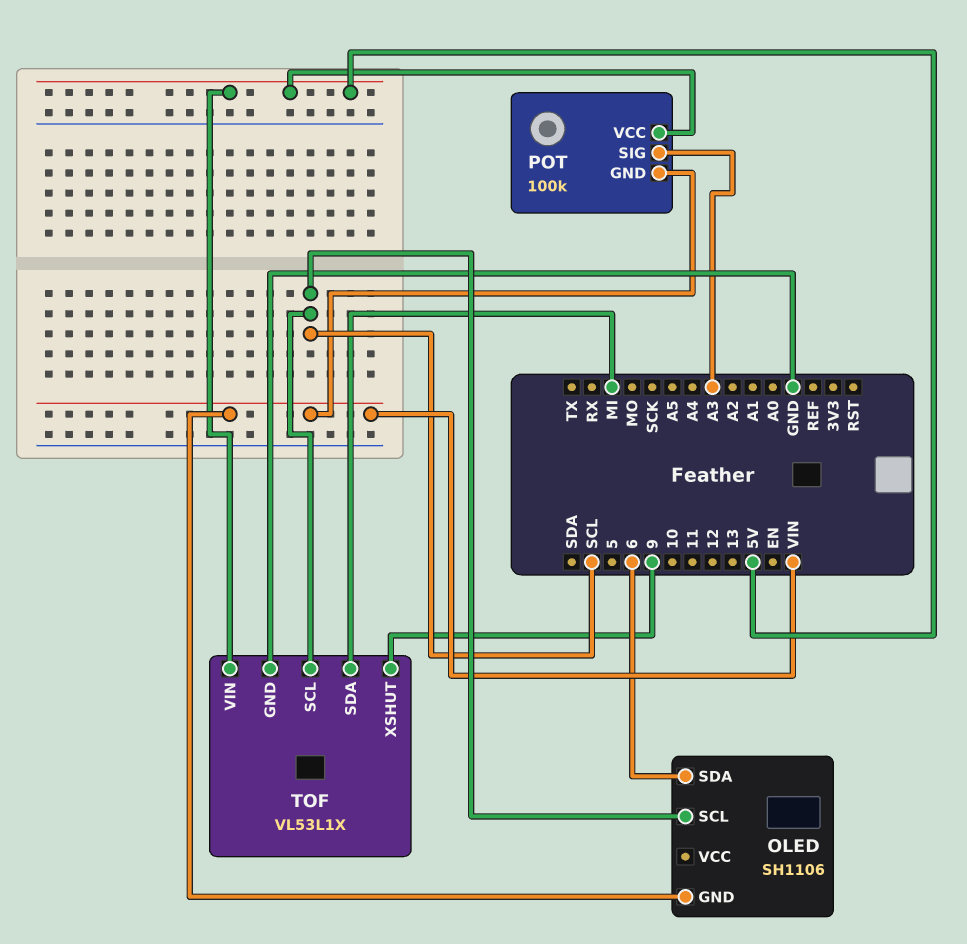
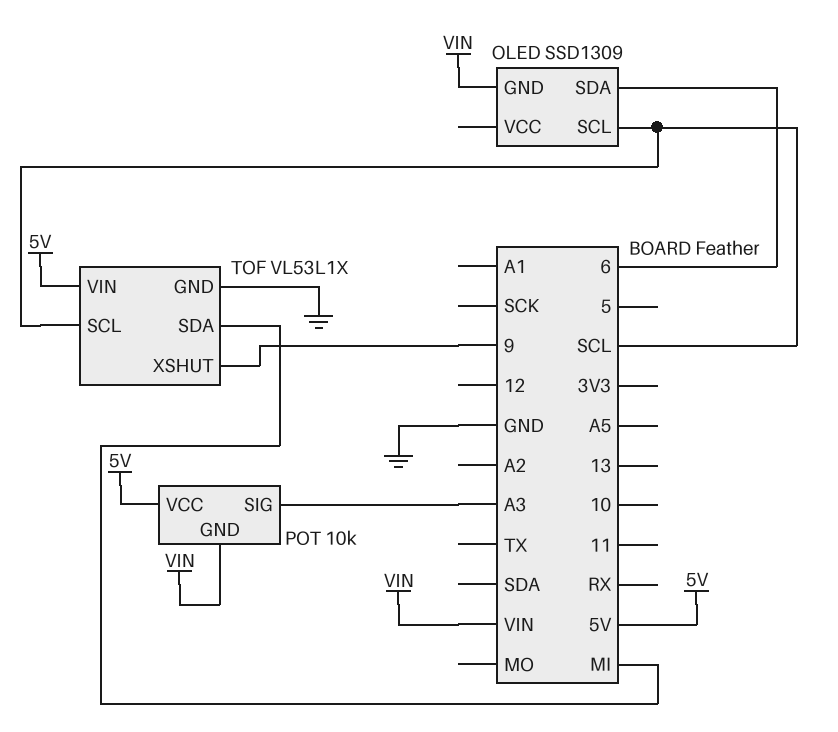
OLED: SH1106 -> SSD1309
POT: 100k -> 10k

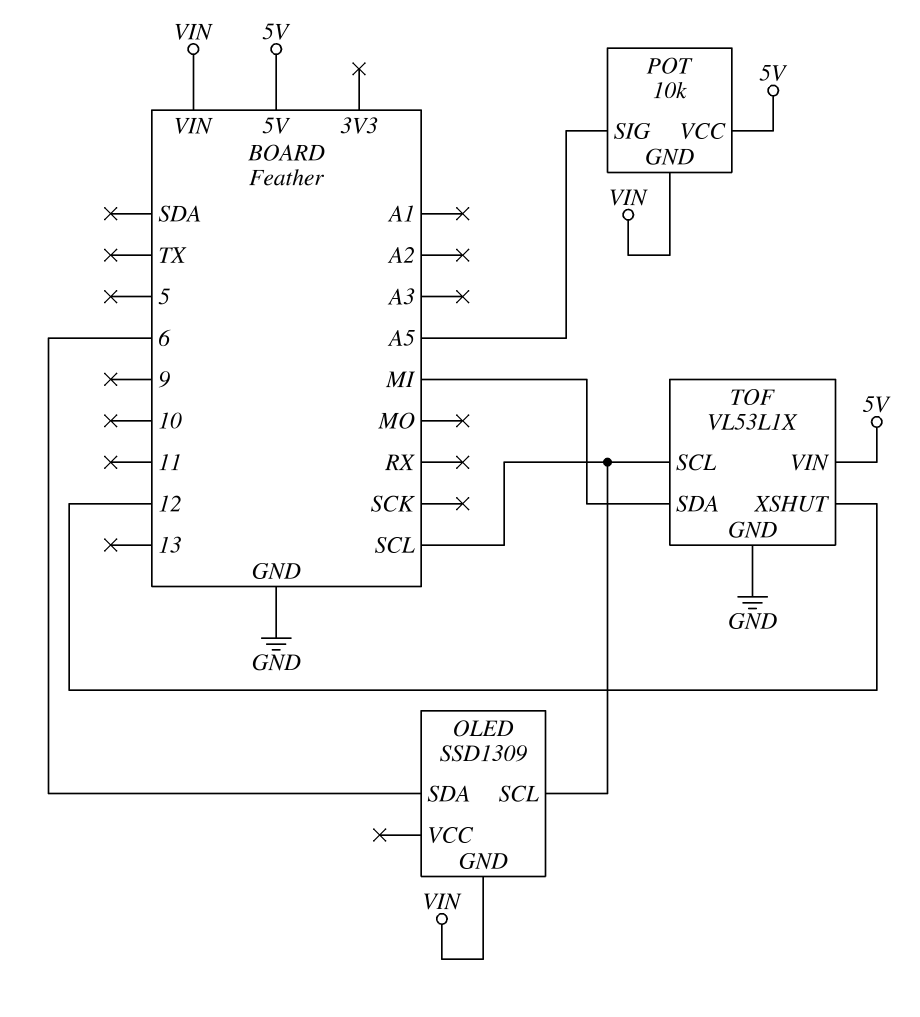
POT pin SIG: A3 -> A5
TOF pin XSHUT: 9 -> 12

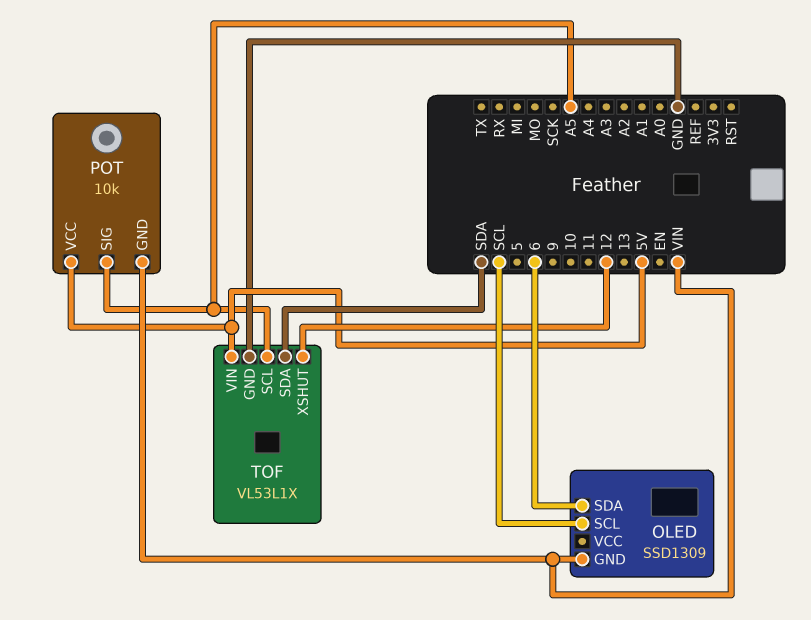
TOF pin SCL: SCL -> A5
TOF pin SDA: MI -> SDA

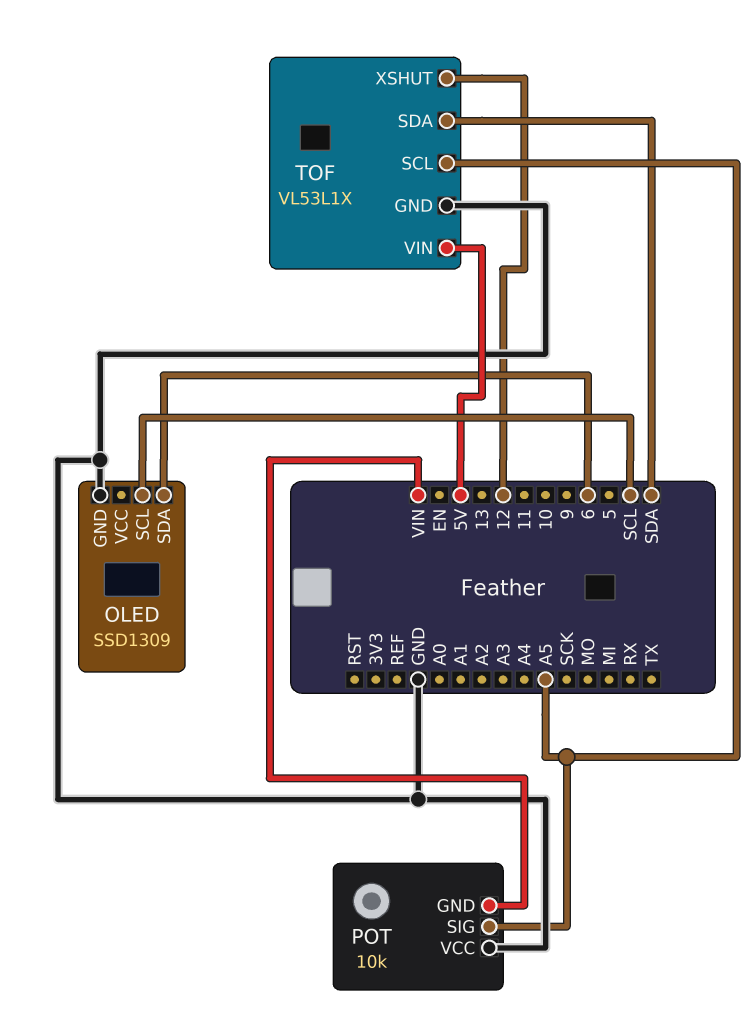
OLED pin GND: VIN -> GND
POT pin VCC: 5V -> GND

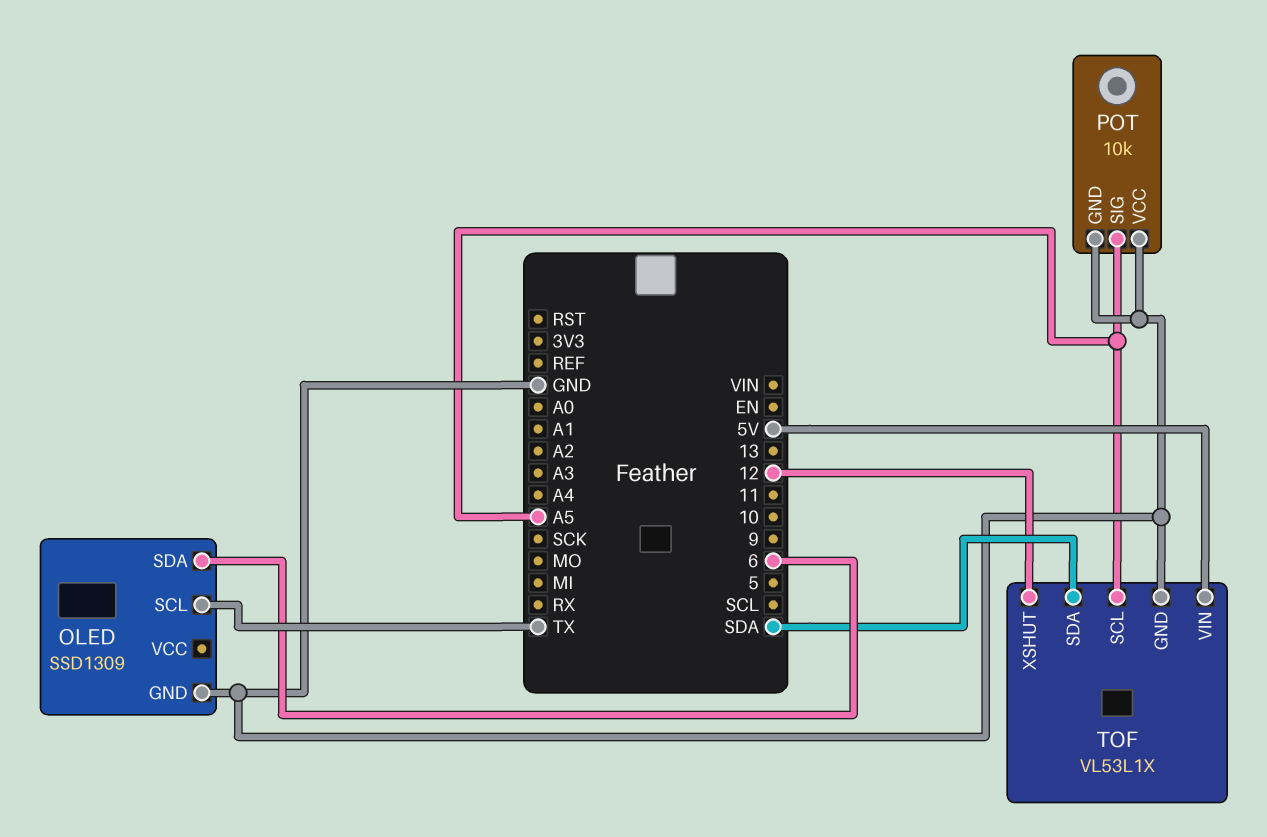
OLED pin SCL: SCL -> TX
POT pin GND: VIN -> GND

